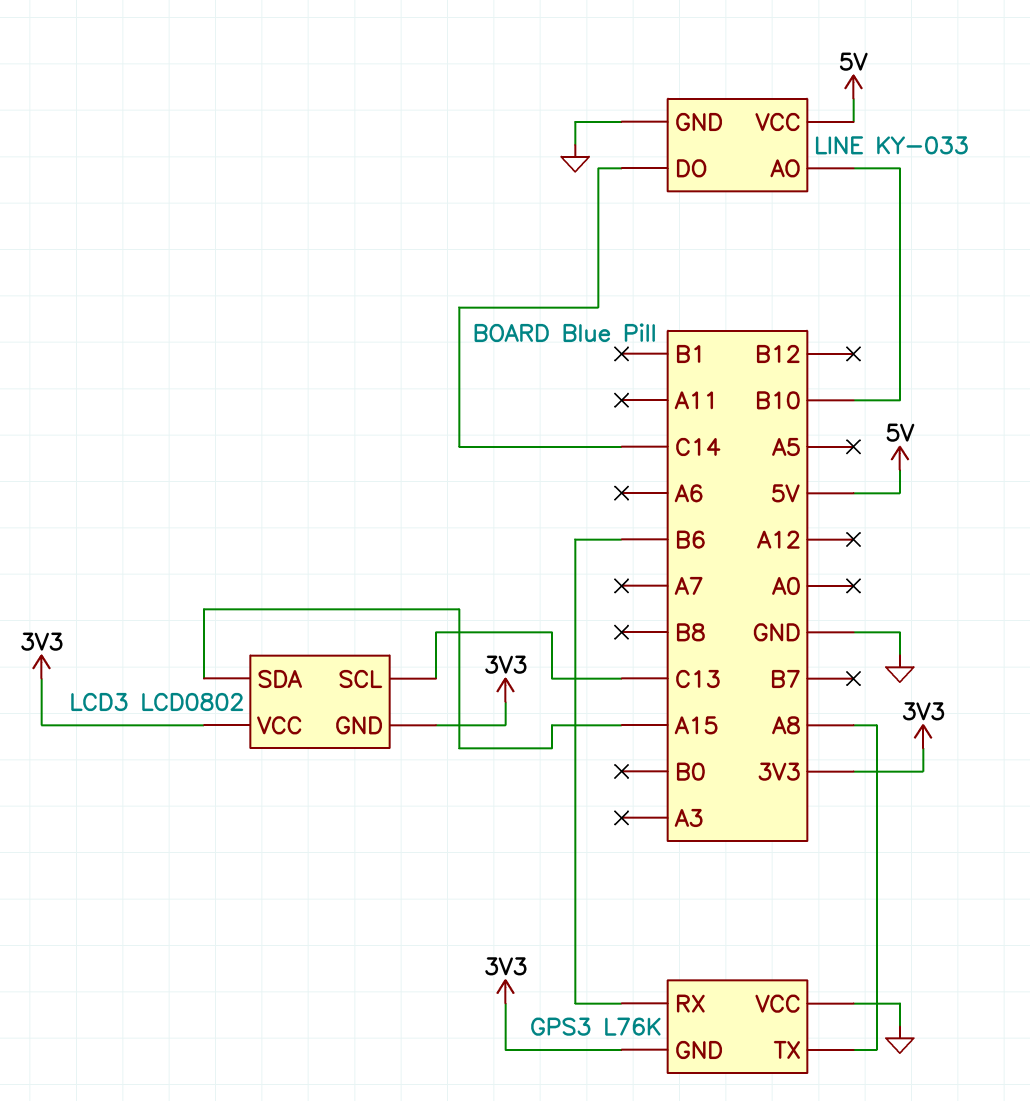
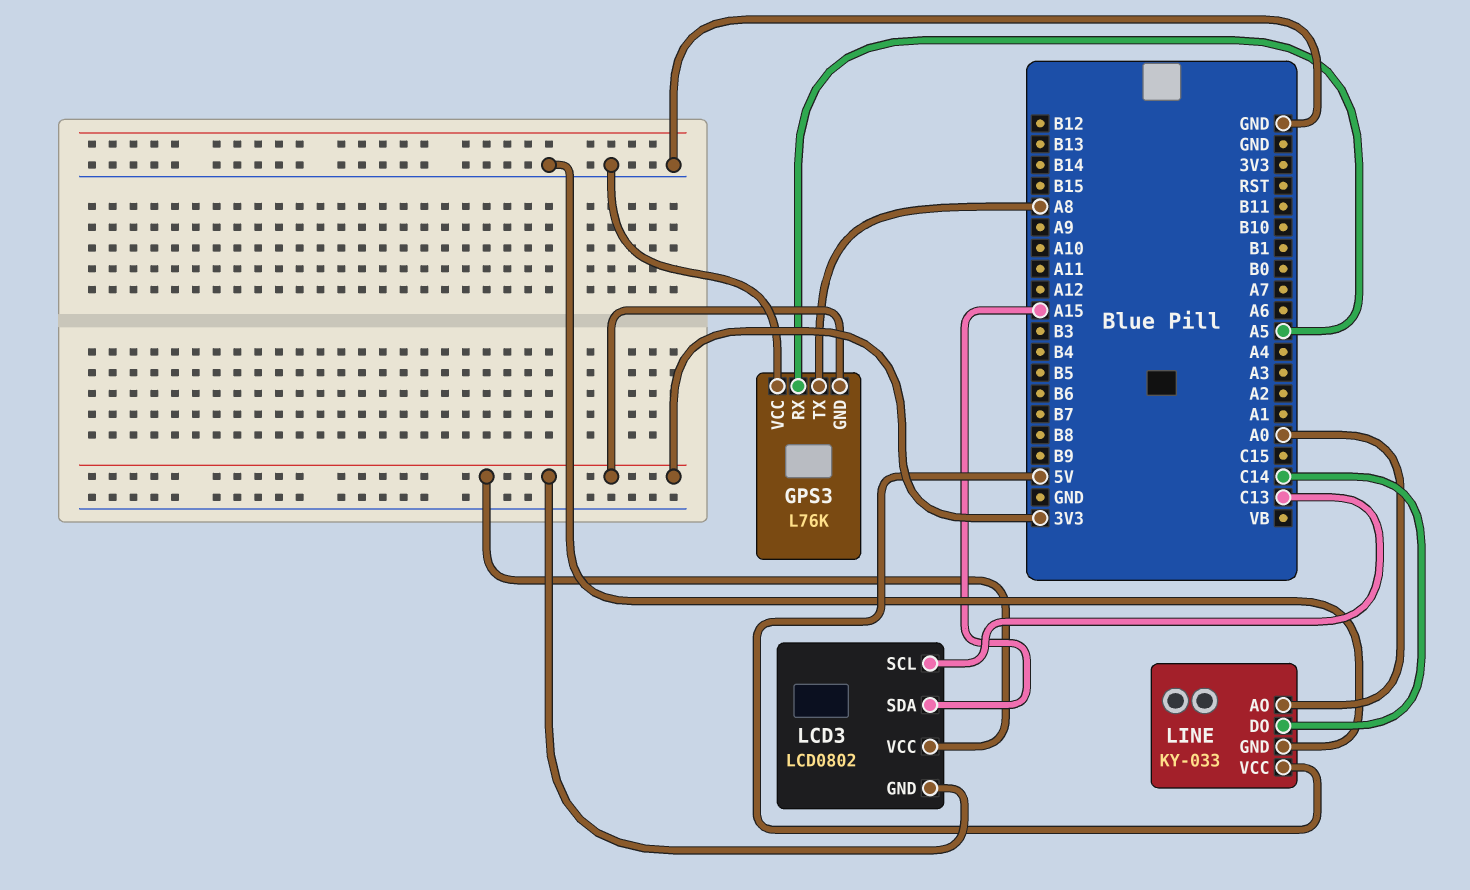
GPS3 pin RX: B6 -> A5
LINE pin AO: B10 -> A0

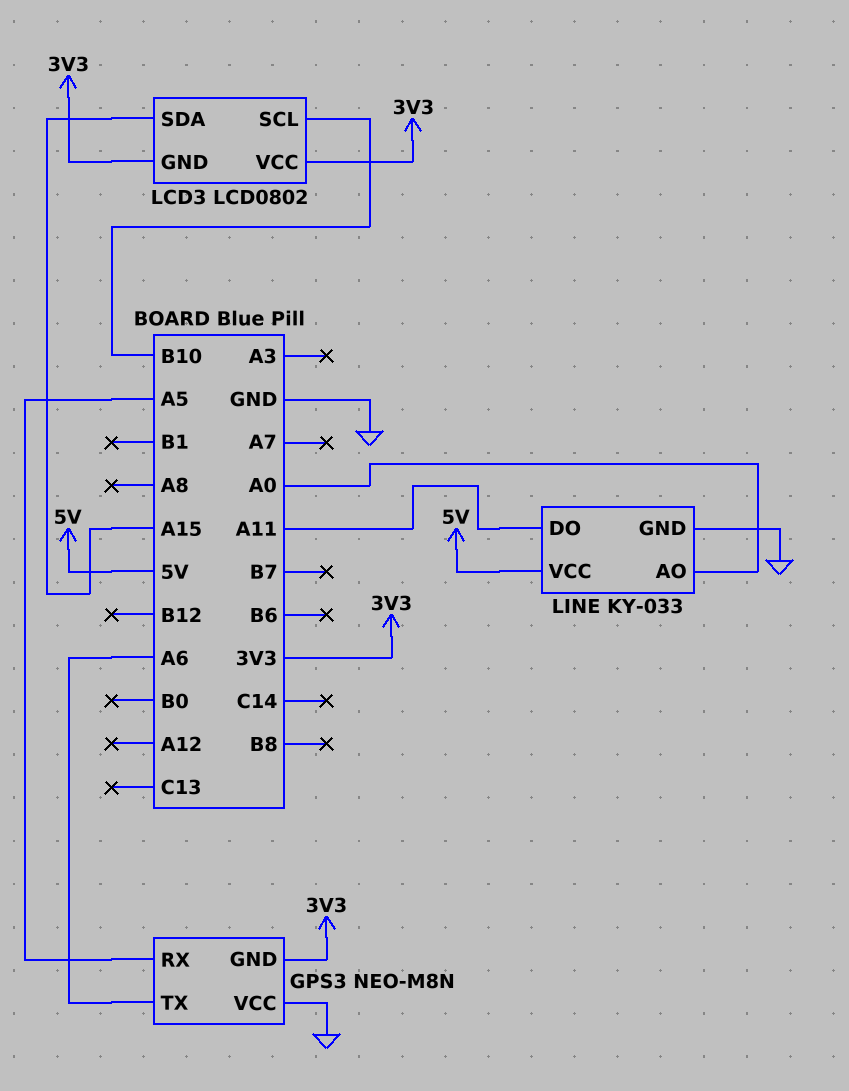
GPS3: L76K -> NEO-M8N
GPS3 pin TX: A8 -> A6
LCD3 pin SCL: C13 -> B10
LINE pin DO: C14 -> A11

